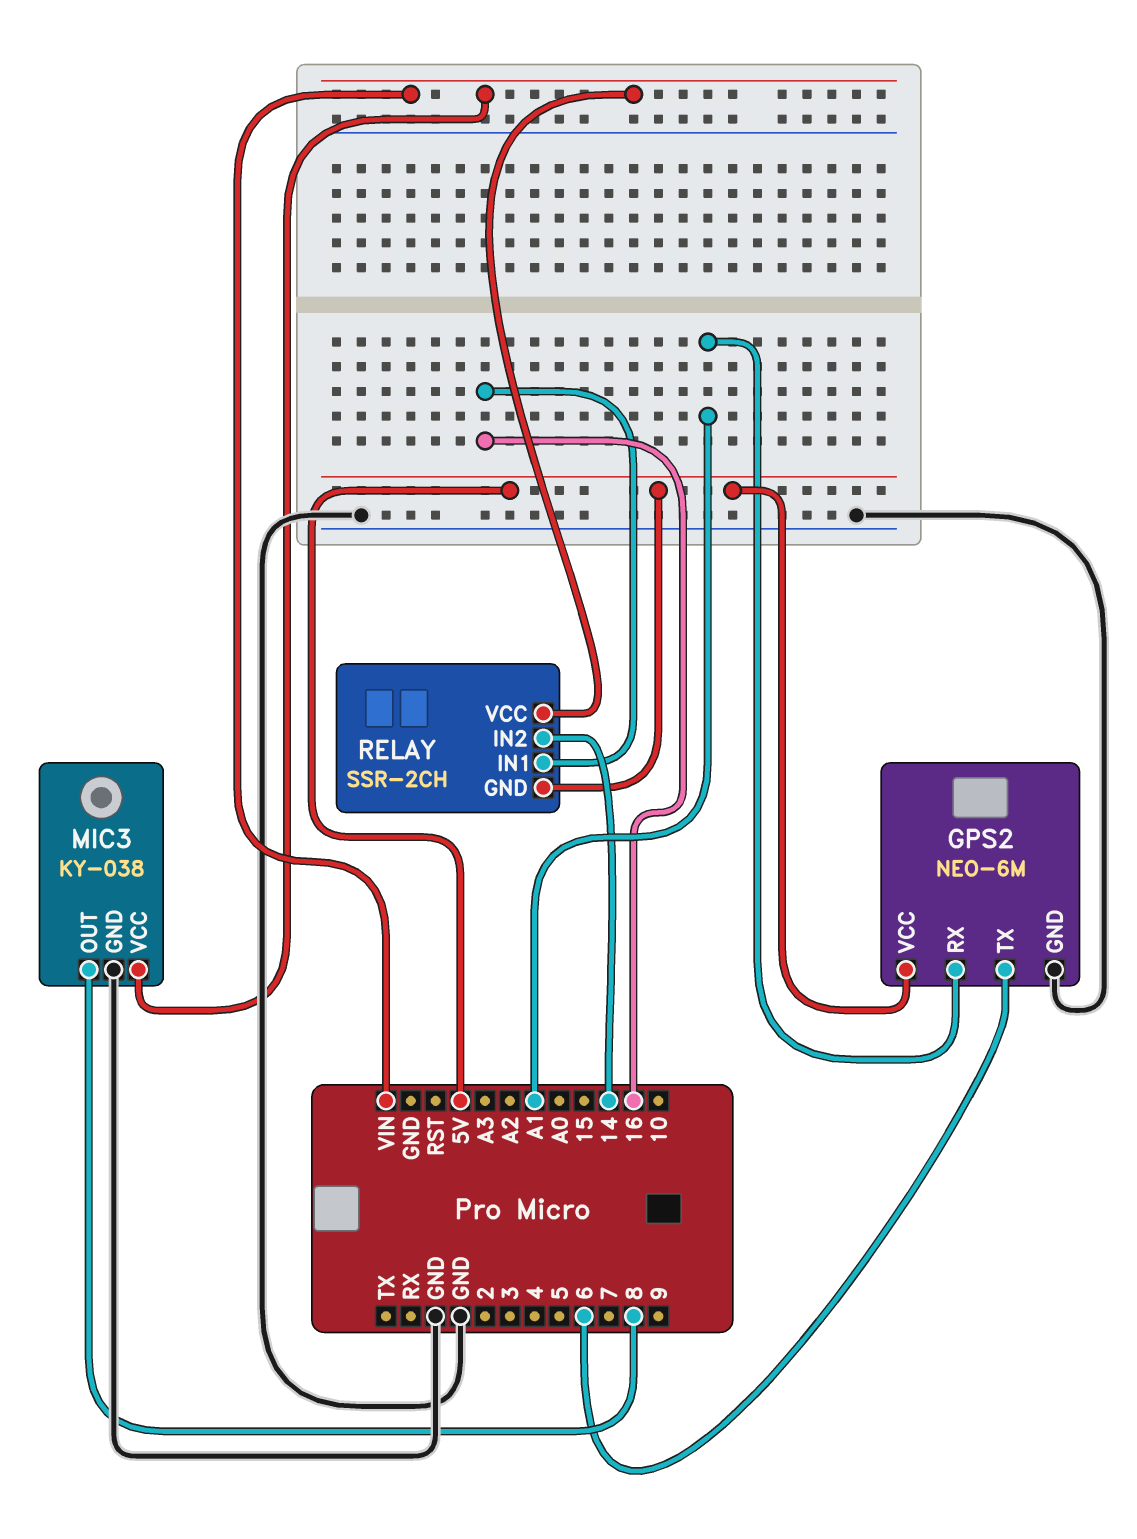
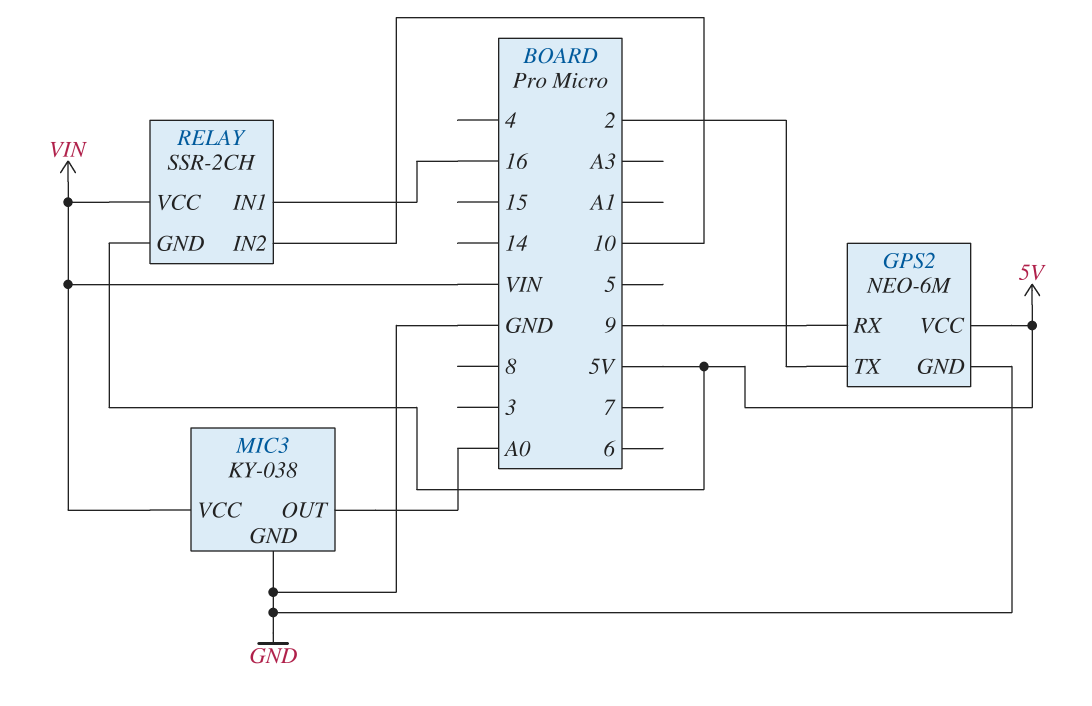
GPS2 pin RX: A1 -> 9
GPS2 pin TX: 6 -> 2
MIC3 pin OUT: 8 -> A0
RELAY pin IN2: 14 -> 10

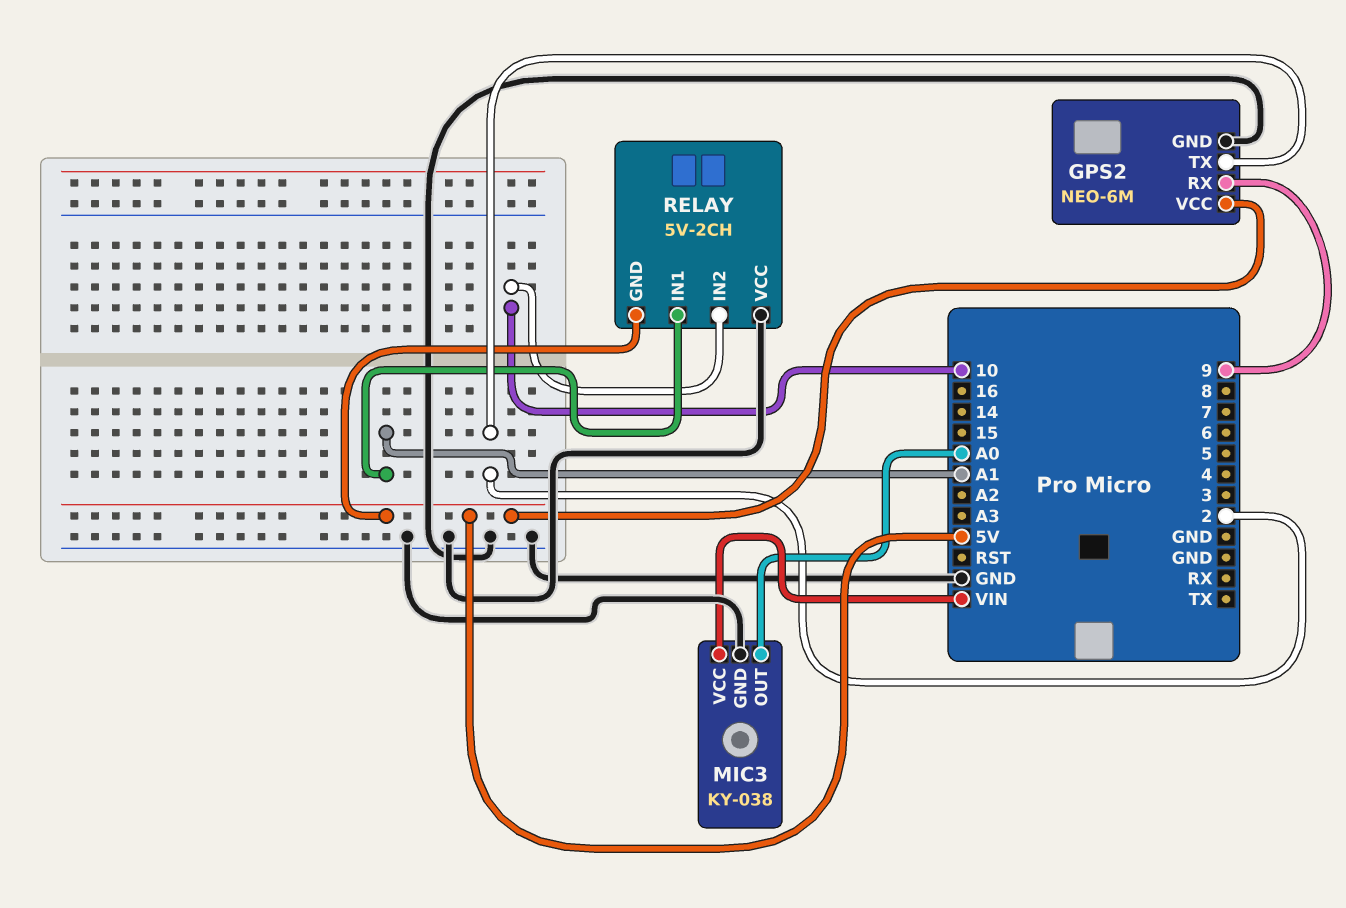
RELAY: SSR-2CH -> 5V-2CH
RELAY pin IN1: 16 -> A1
RELAY pin VCC: VIN -> GND

